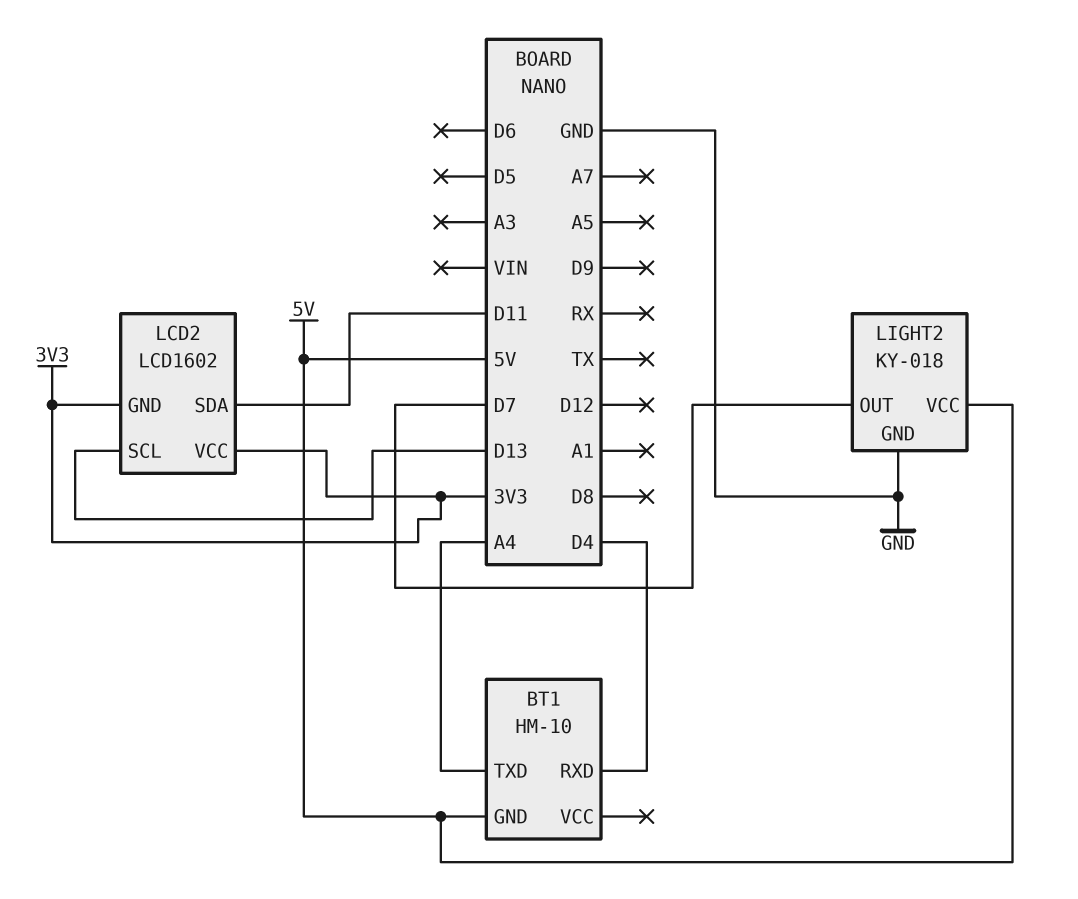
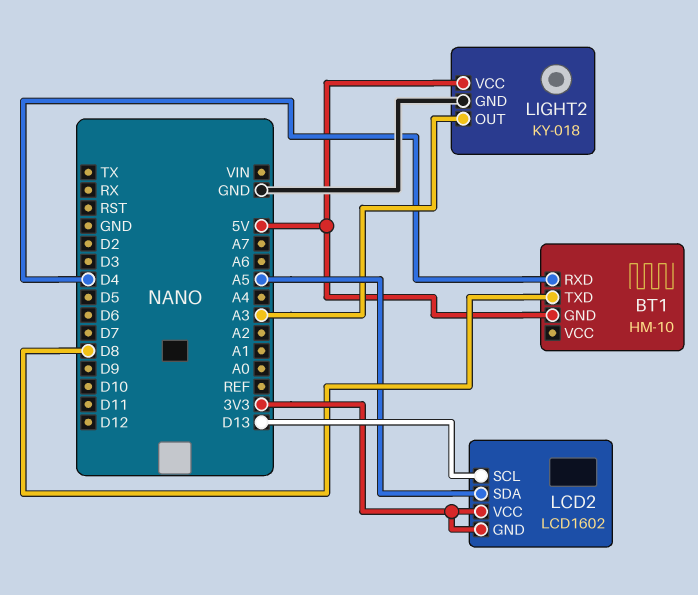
BT1 pin TXD: A4 -> D8
LCD2 pin SDA: D11 -> A5
LIGHT2 pin OUT: D7 -> A3

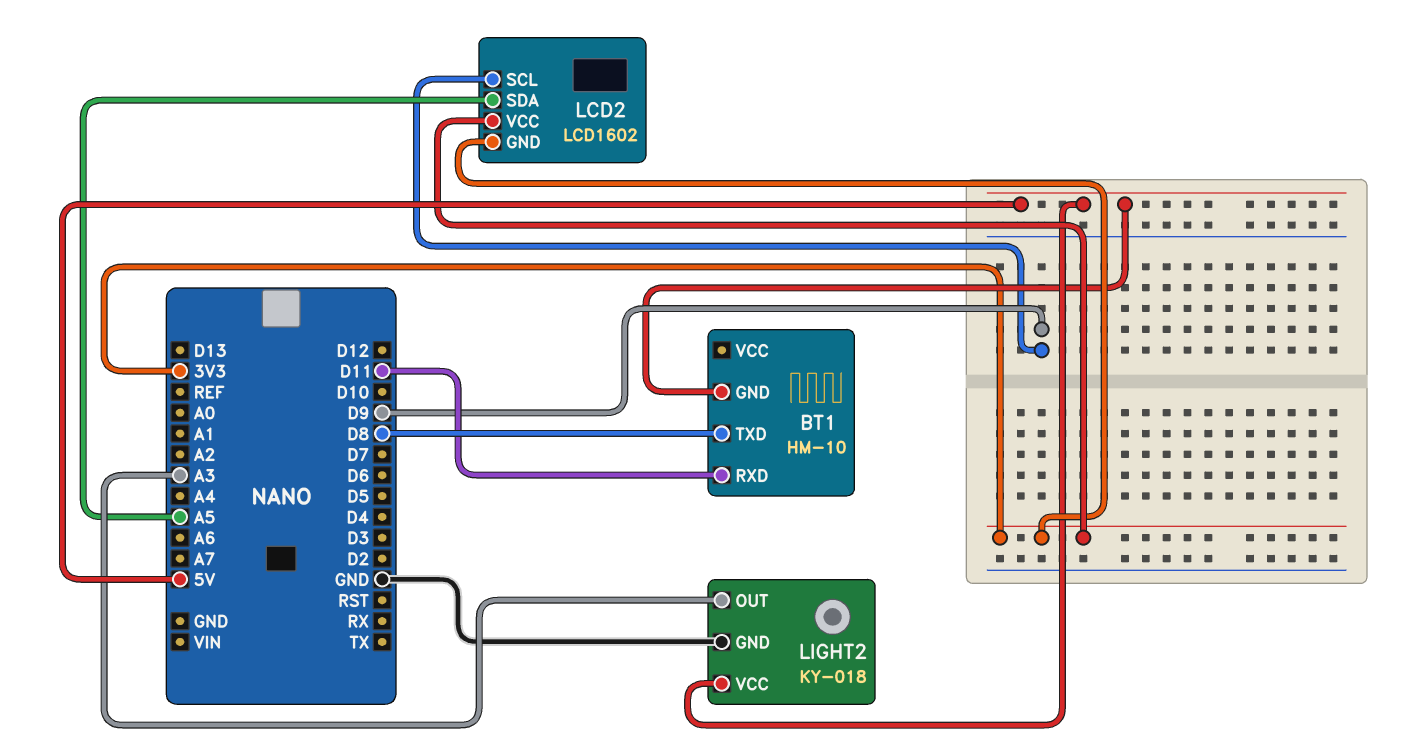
BT1 pin RXD: D4 -> D11
LCD2 pin SCL: D13 -> D9

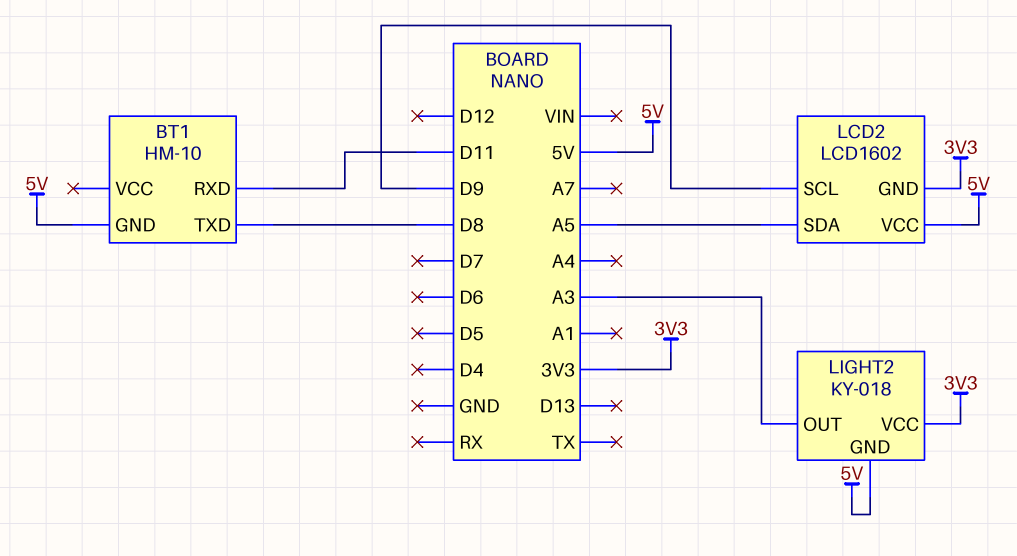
LCD2 pin VCC: 3V3 -> 5V
LIGHT2 pin GND: GND -> 5V
LIGHT2 pin VCC: 5V -> 3V3

